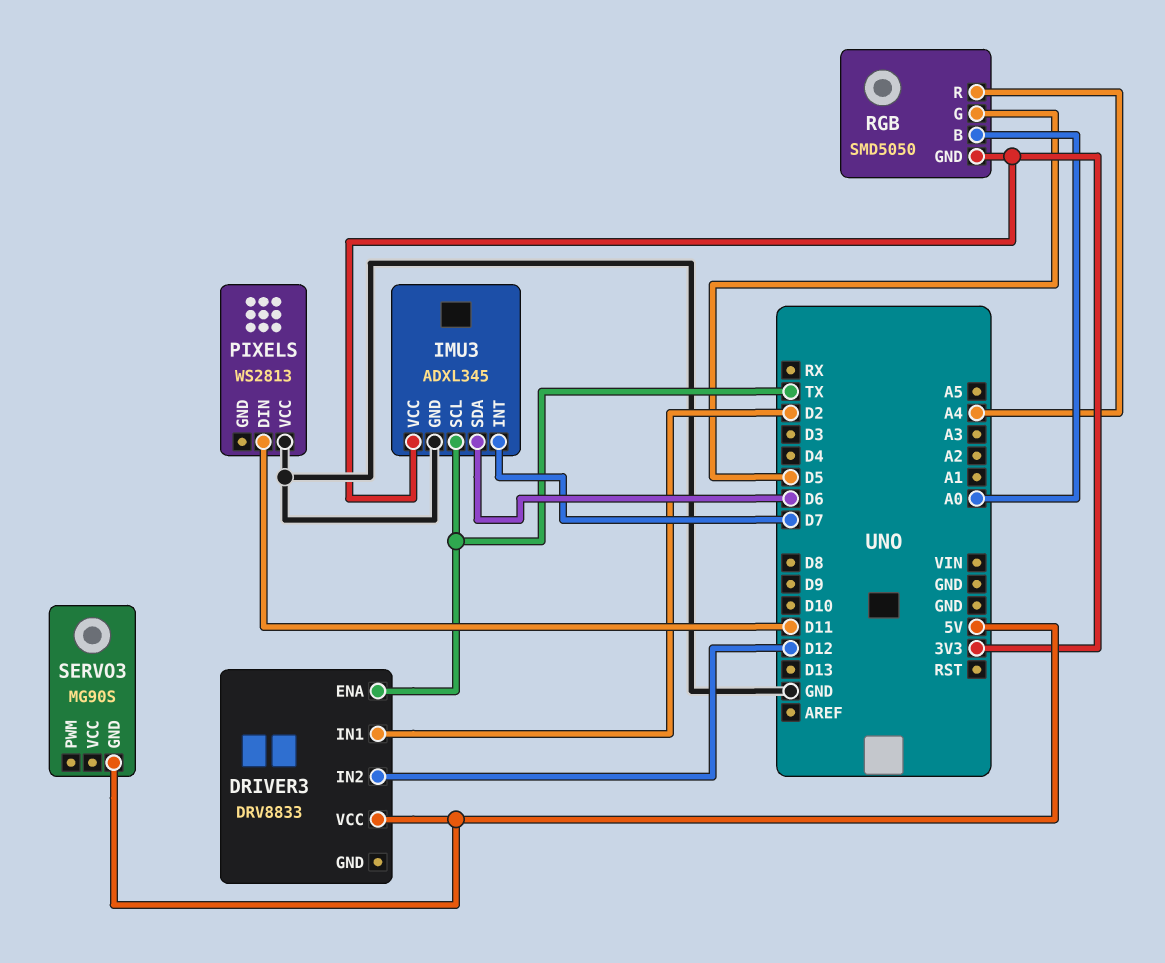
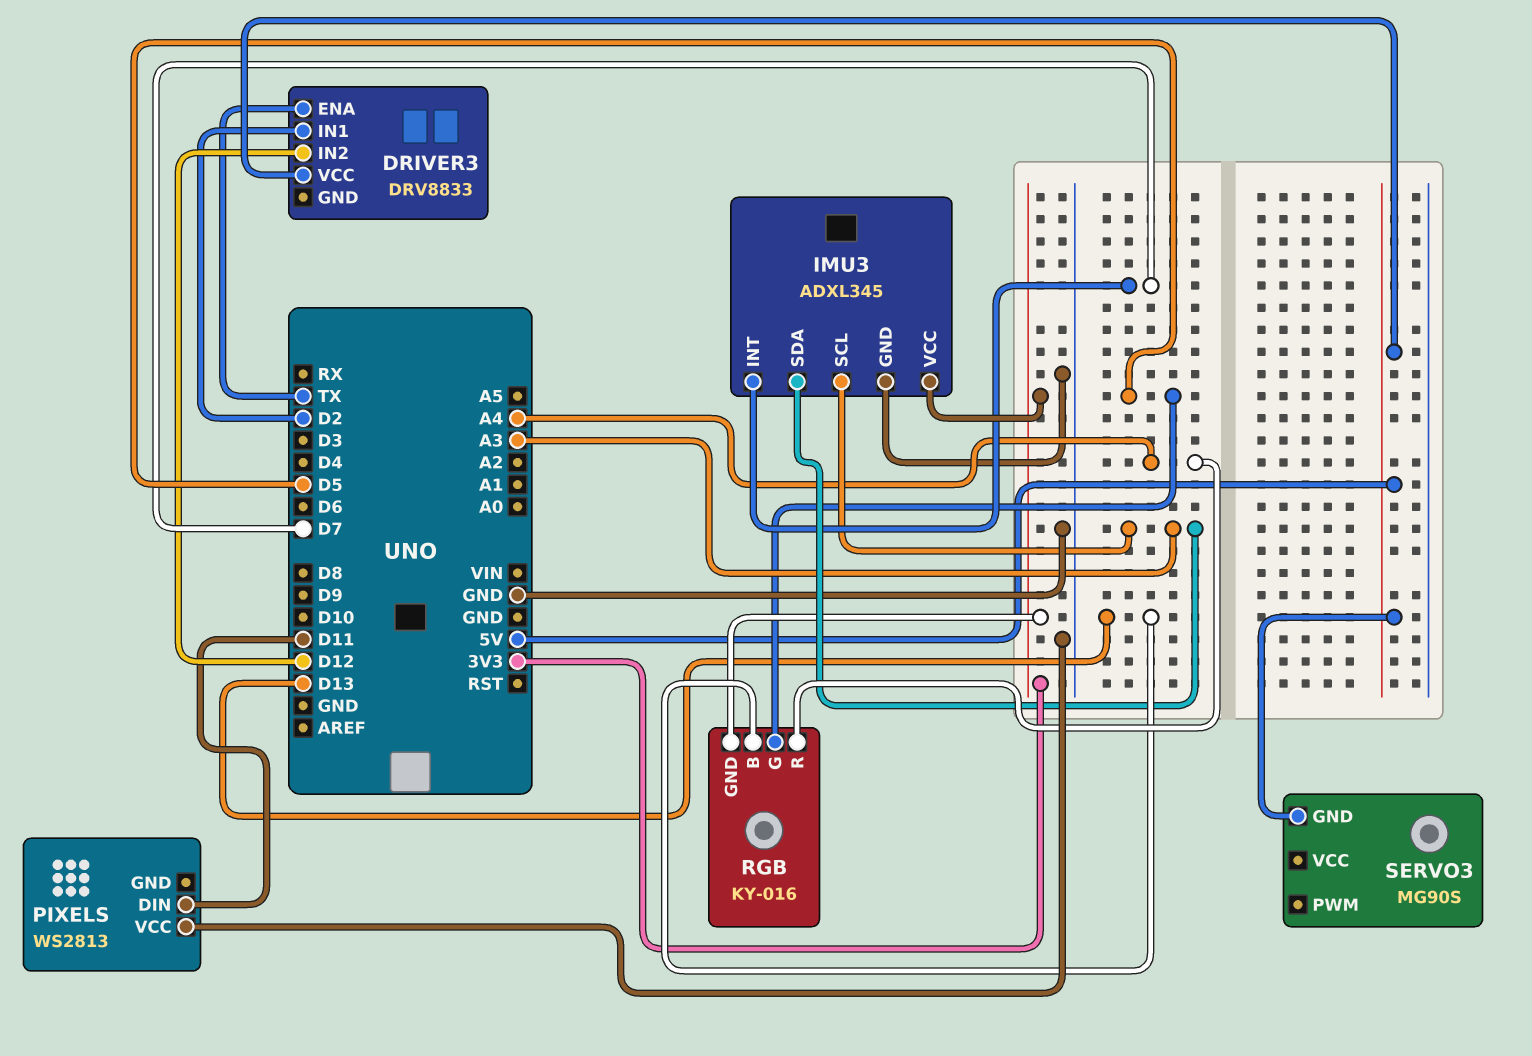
IMU3 pin SCL: TX -> A3
IMU3 pin SDA: D6 -> A3
RGB: SMD5050 -> KY-016
RGB pin B: A0 -> D13

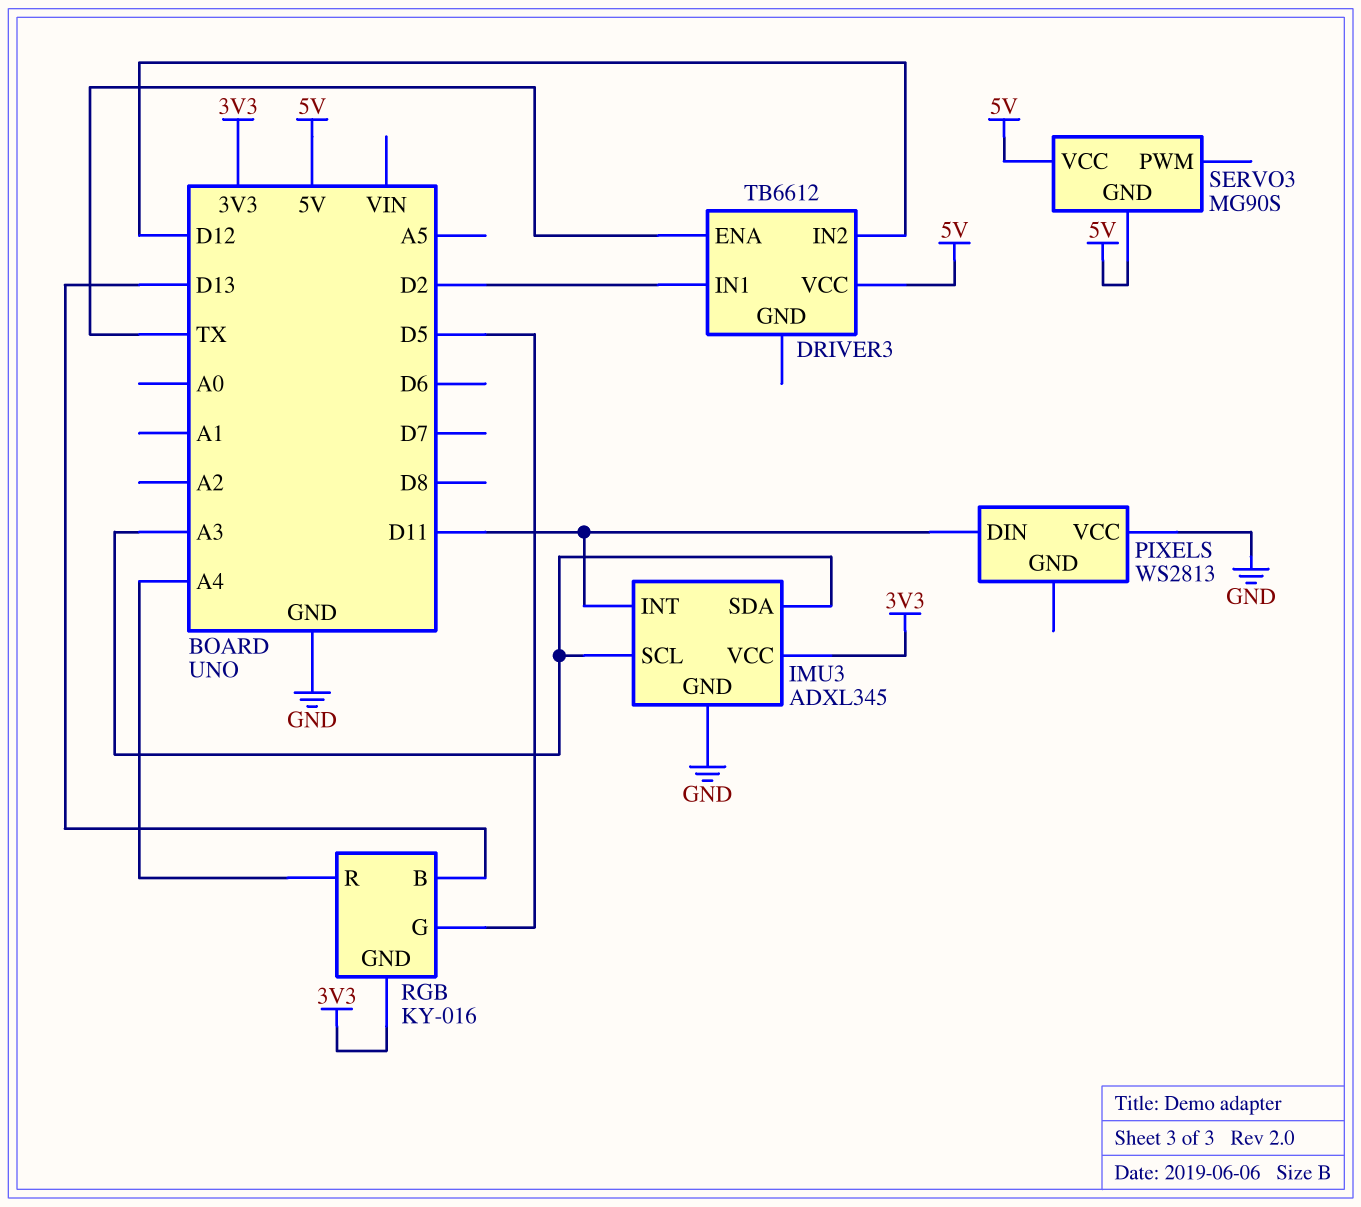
DRIVER3: DRV8833 -> TB6612
IMU3 pin INT: D7 -> D11
SERVO3 pin VCC: none -> 5V

